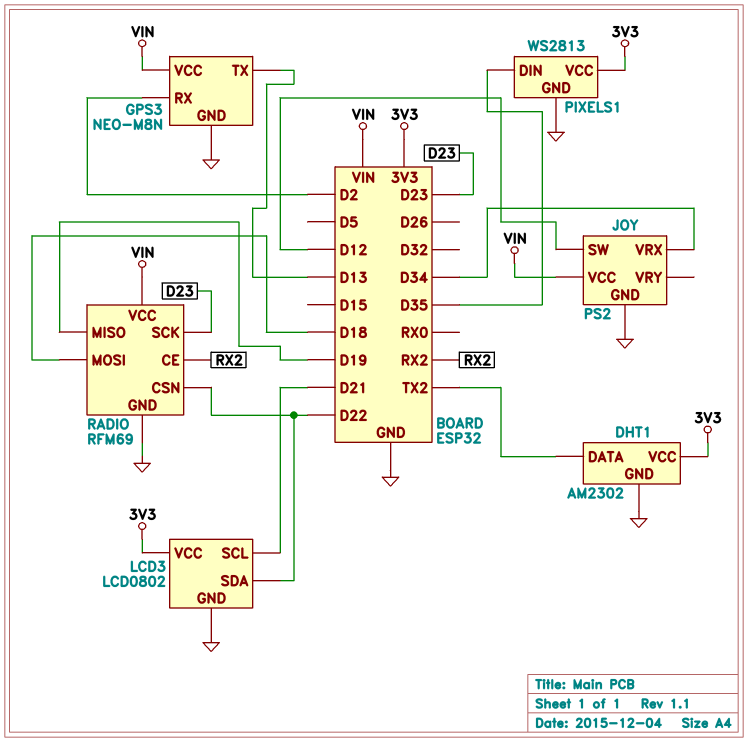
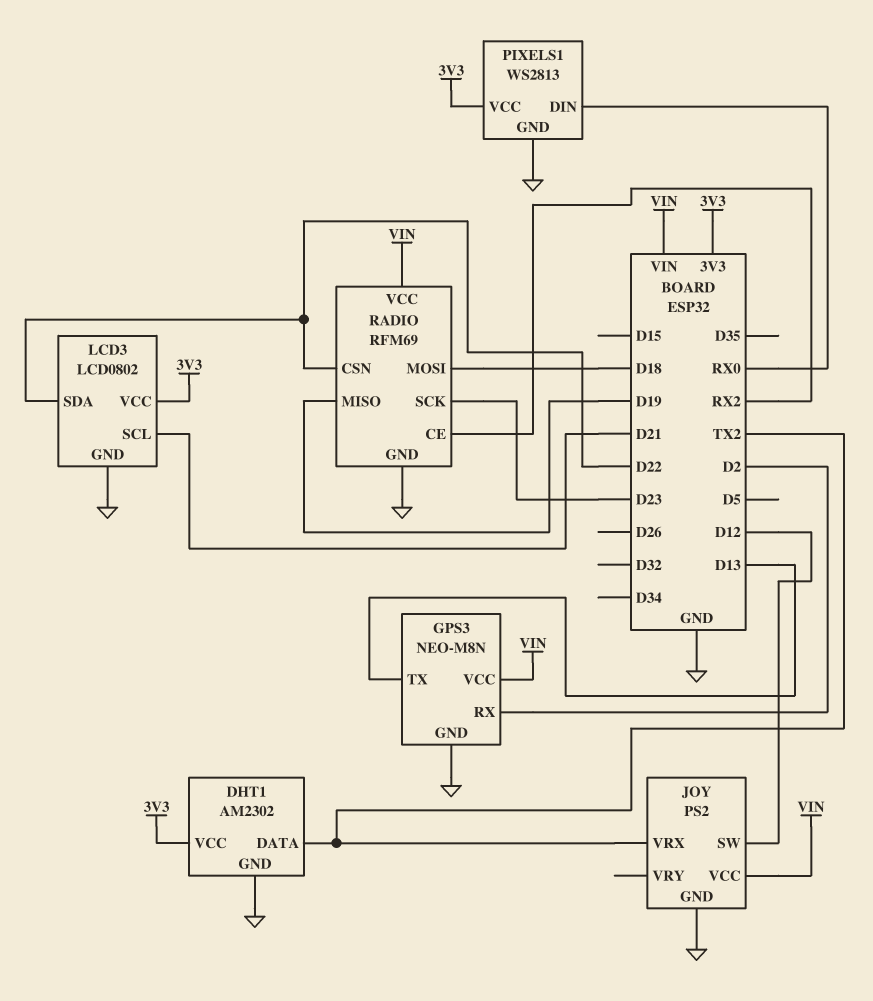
JOY pin VRX: D34 -> TX2
PIXELS1 pin DIN: D35 -> RX0

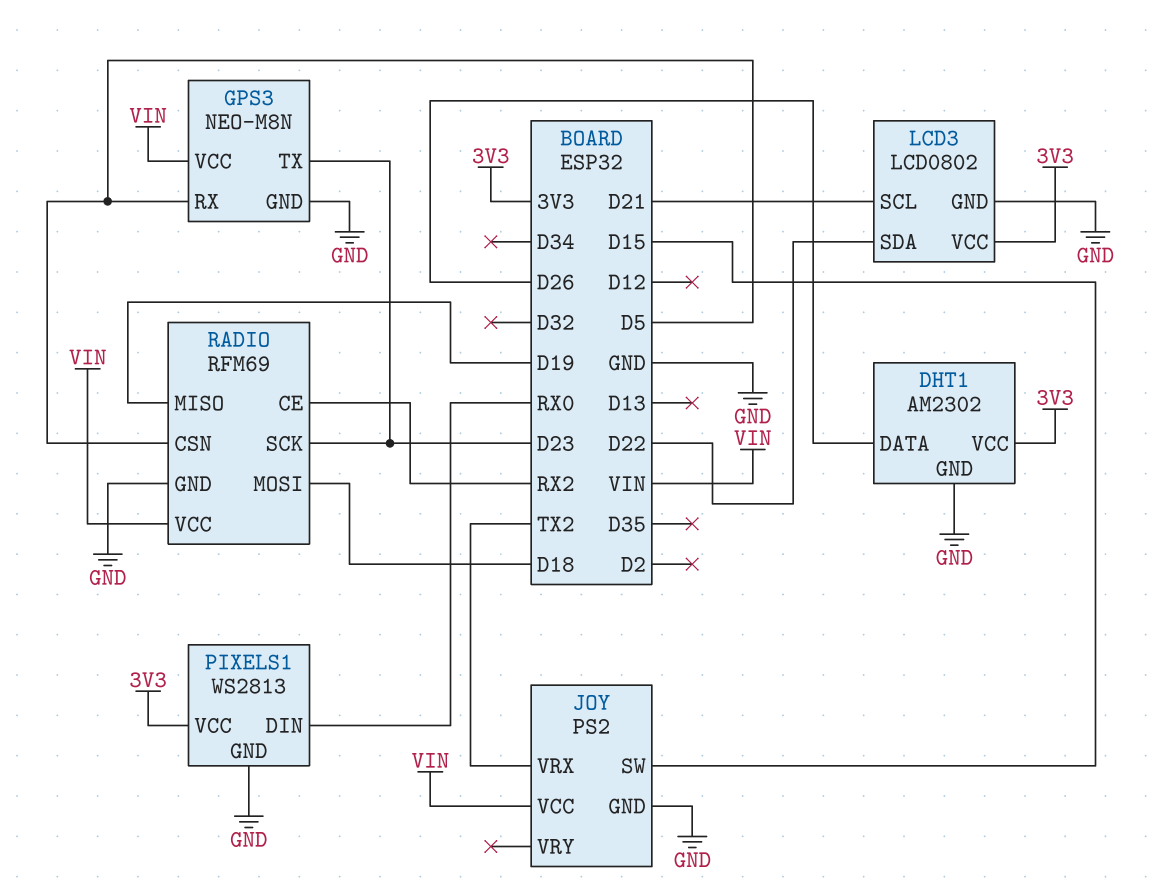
DHT1 pin DATA: TX2 -> D26
GPS3 pin RX: D2 -> D5
GPS3 pin TX: D13 -> D23
JOY pin SW: D12 -> D15
RADIO pin CSN: D22 -> D5

